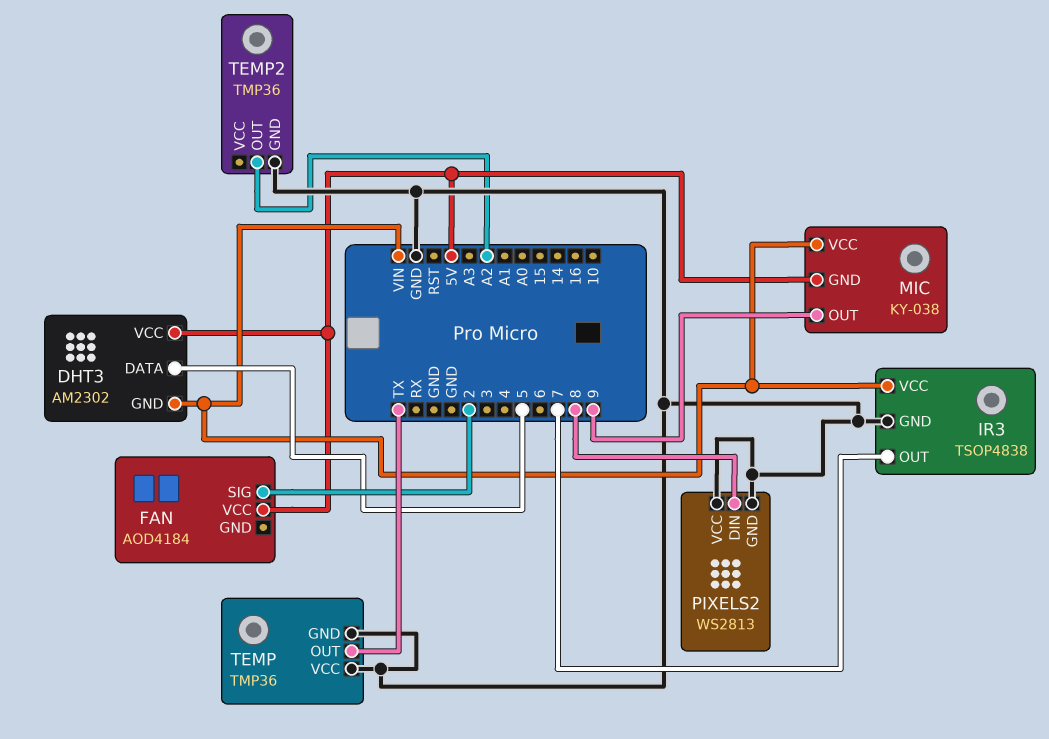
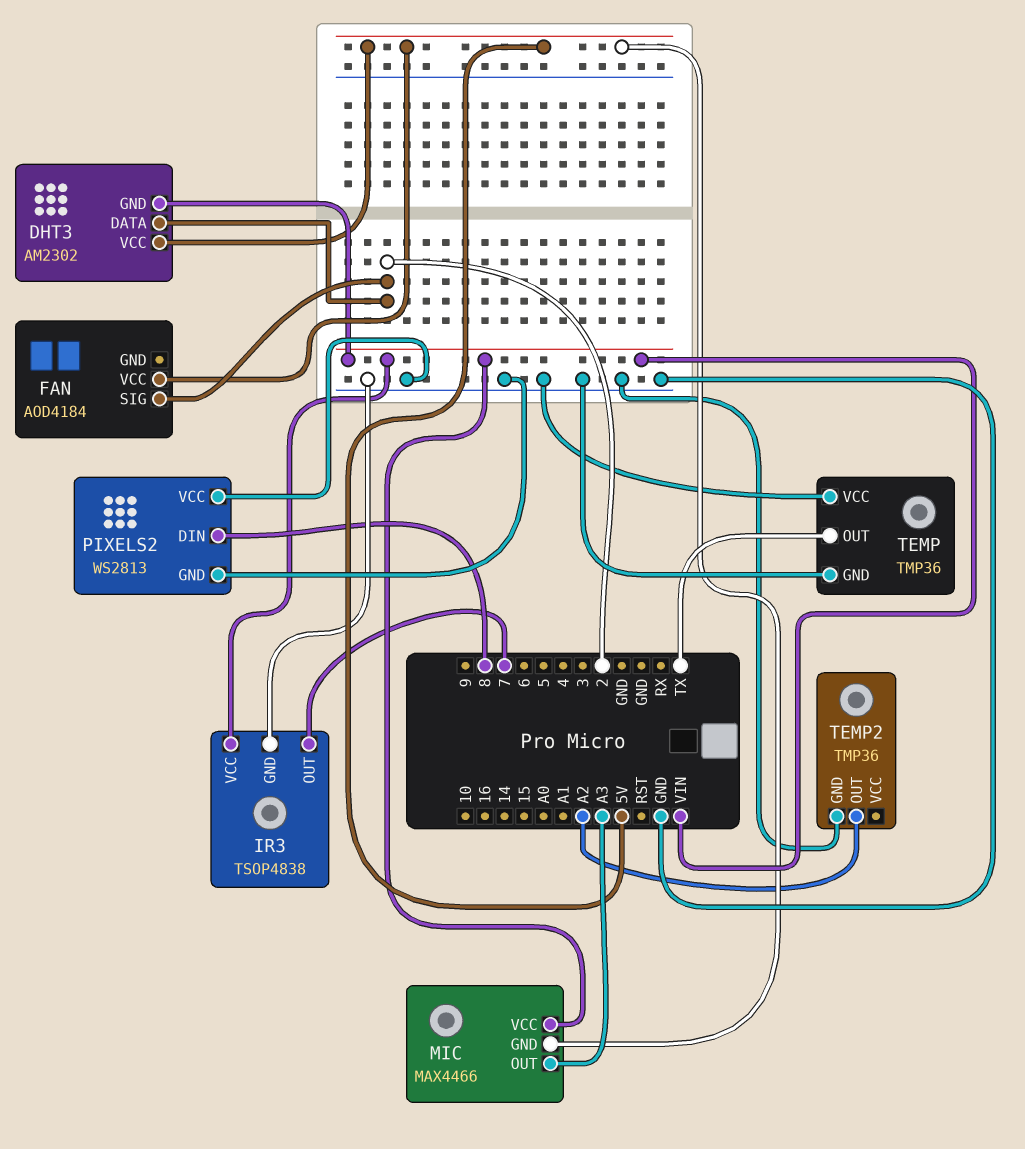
DHT3 pin DATA: 5 -> 2
MIC: KY-038 -> MAX4466
MIC pin OUT: 9 -> A3

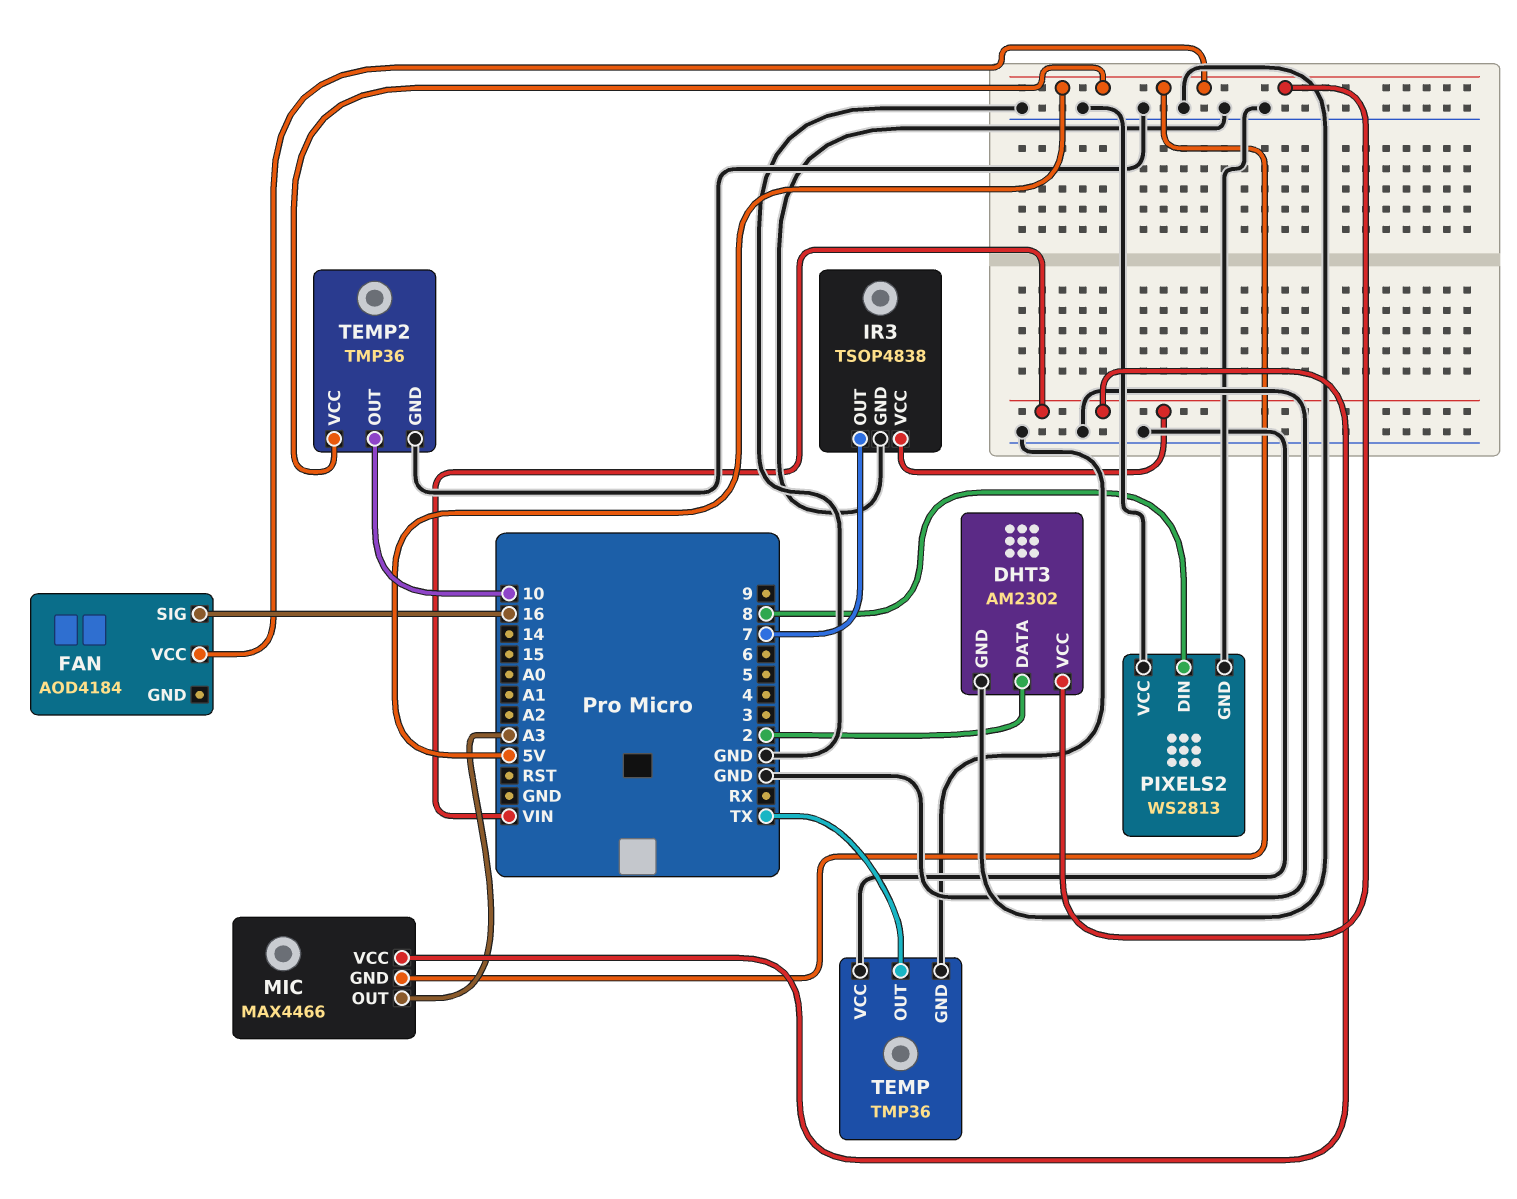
DHT3 pin GND: VIN -> GND
FAN pin SIG: 2 -> 16
TEMP2 pin OUT: A2 -> 10
TEMP2 pin VCC: none -> 5V

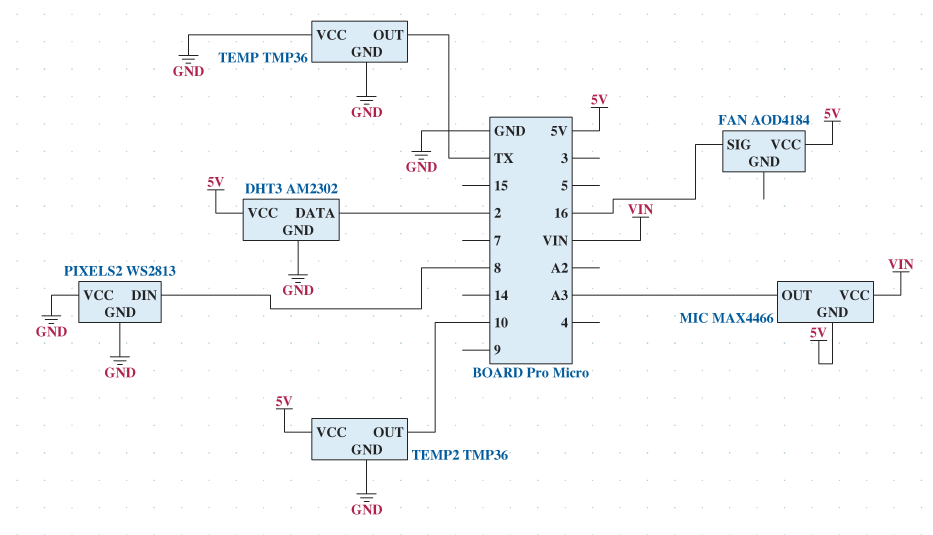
IR3: TSOP4838 -> none
IR3 pin GND: GND -> none
IR3 pin OUT: 7 -> none
IR3 pin VCC: VIN -> none

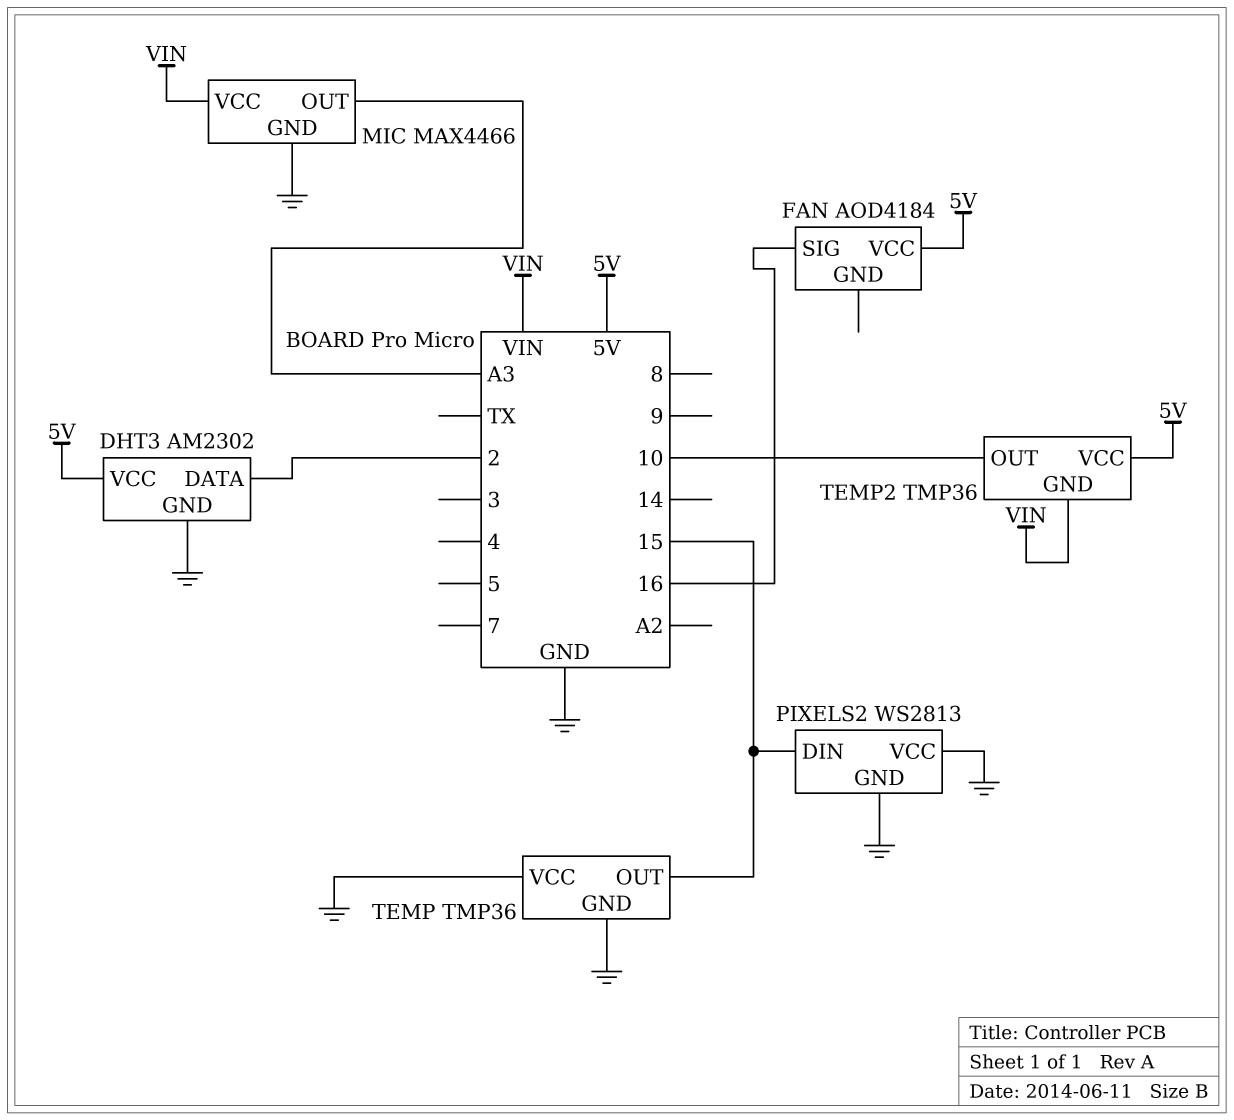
MIC pin GND: 5V -> GND
PIXELS2 pin DIN: 8 -> 15
TEMP pin OUT: TX -> 15
TEMP2 pin GND: GND -> VIN

